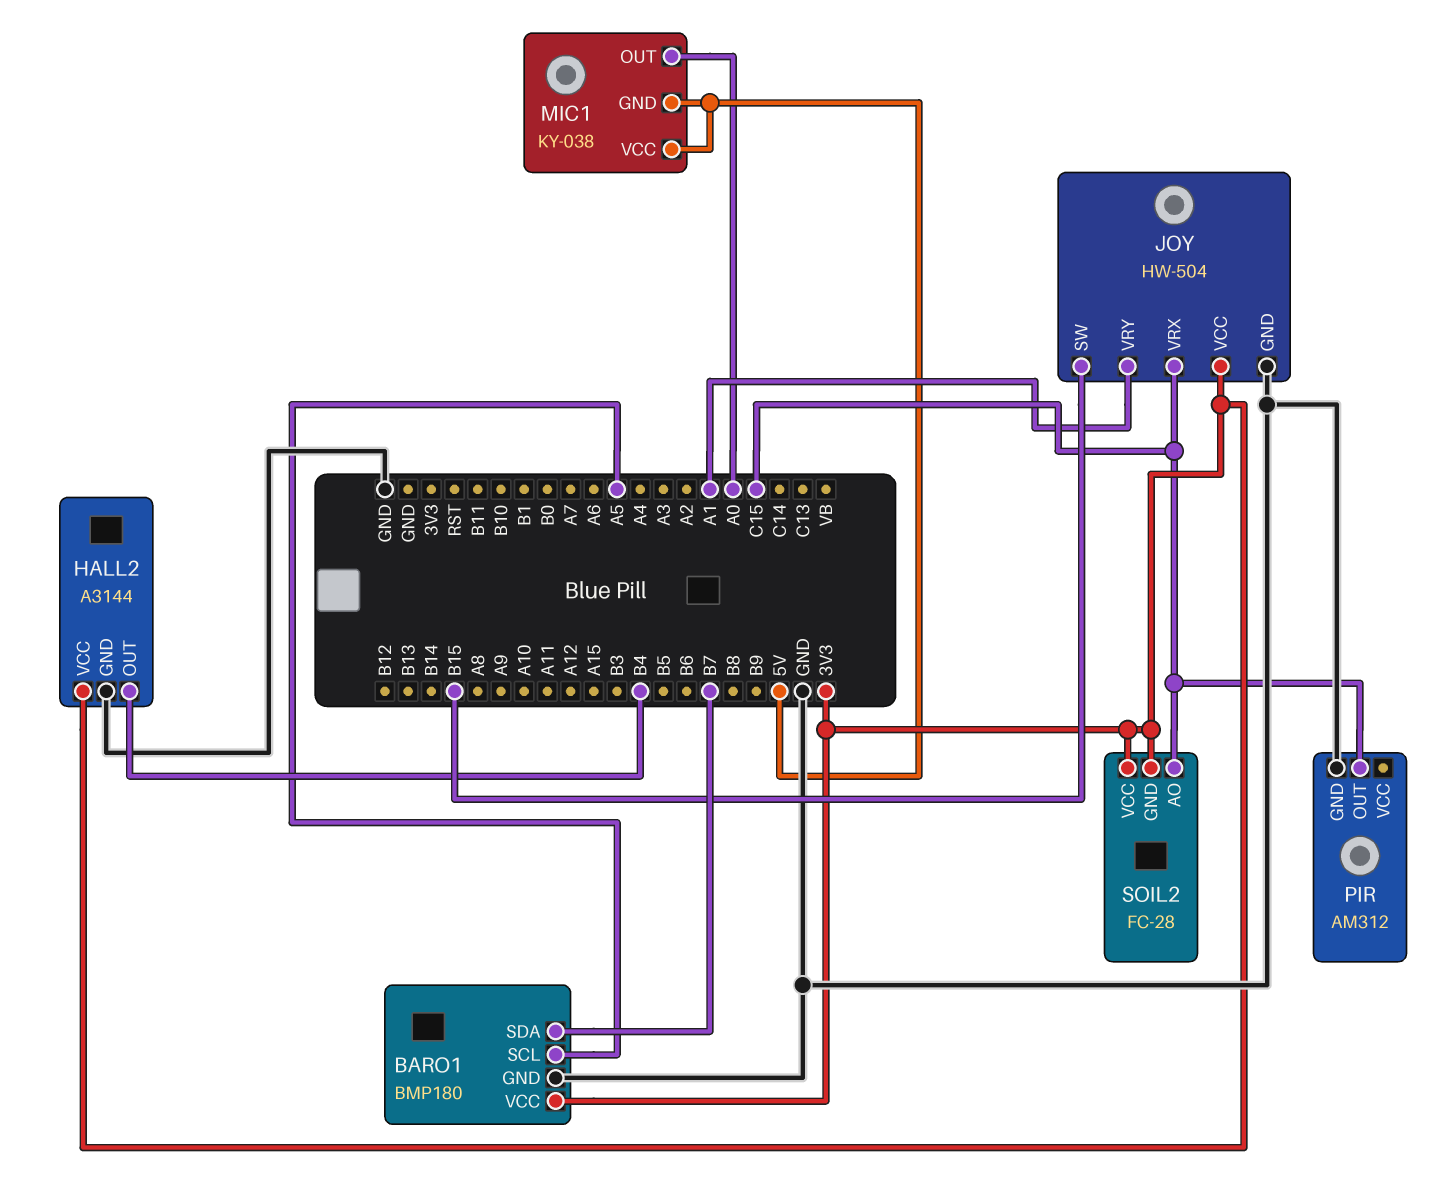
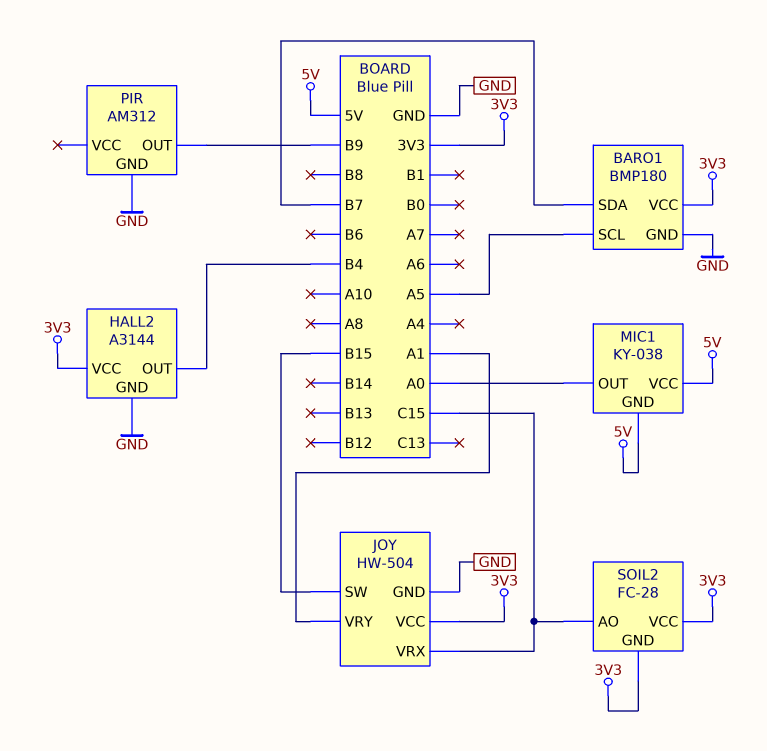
PIR pin OUT: C15 -> B9

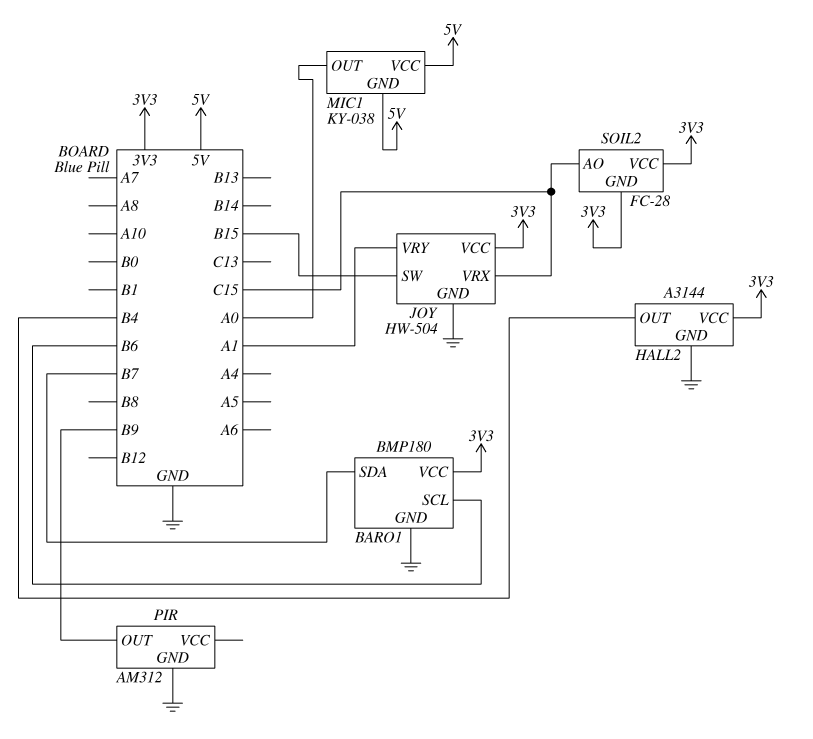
BARO1 pin SCL: A5 -> B6

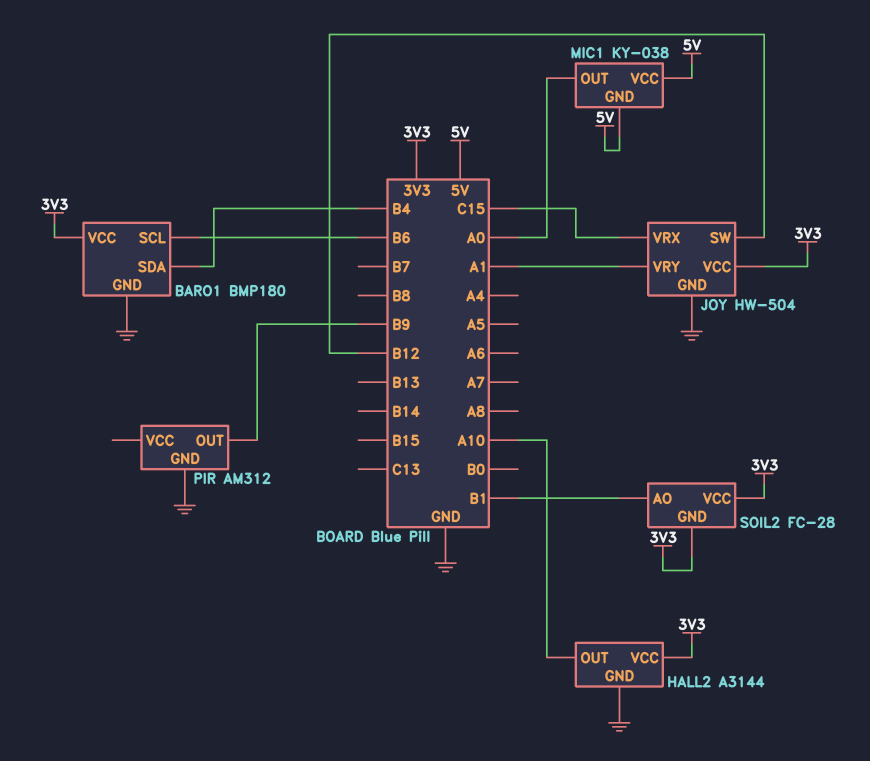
BARO1 pin SDA: B7 -> B4
HALL2 pin OUT: B4 -> A10
JOY pin SW: B15 -> B12
SOIL2 pin AO: C15 -> B1

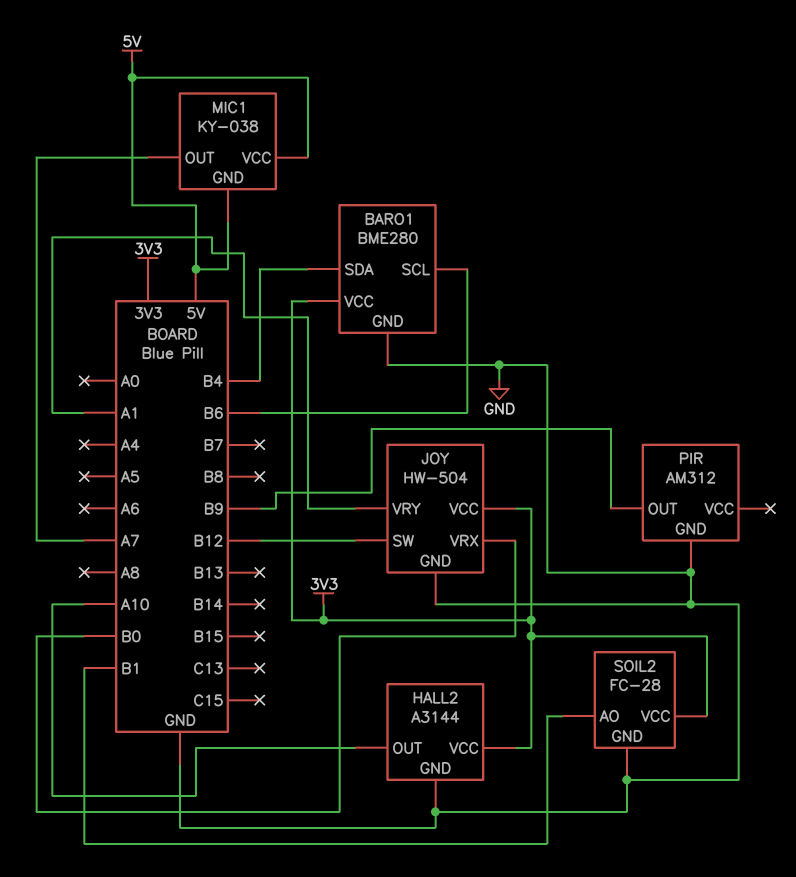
BARO1: BMP180 -> BME280
JOY pin VRX: C15 -> B0
MIC1 pin OUT: A0 -> A7
SOIL2 pin GND: 3V3 -> GND

